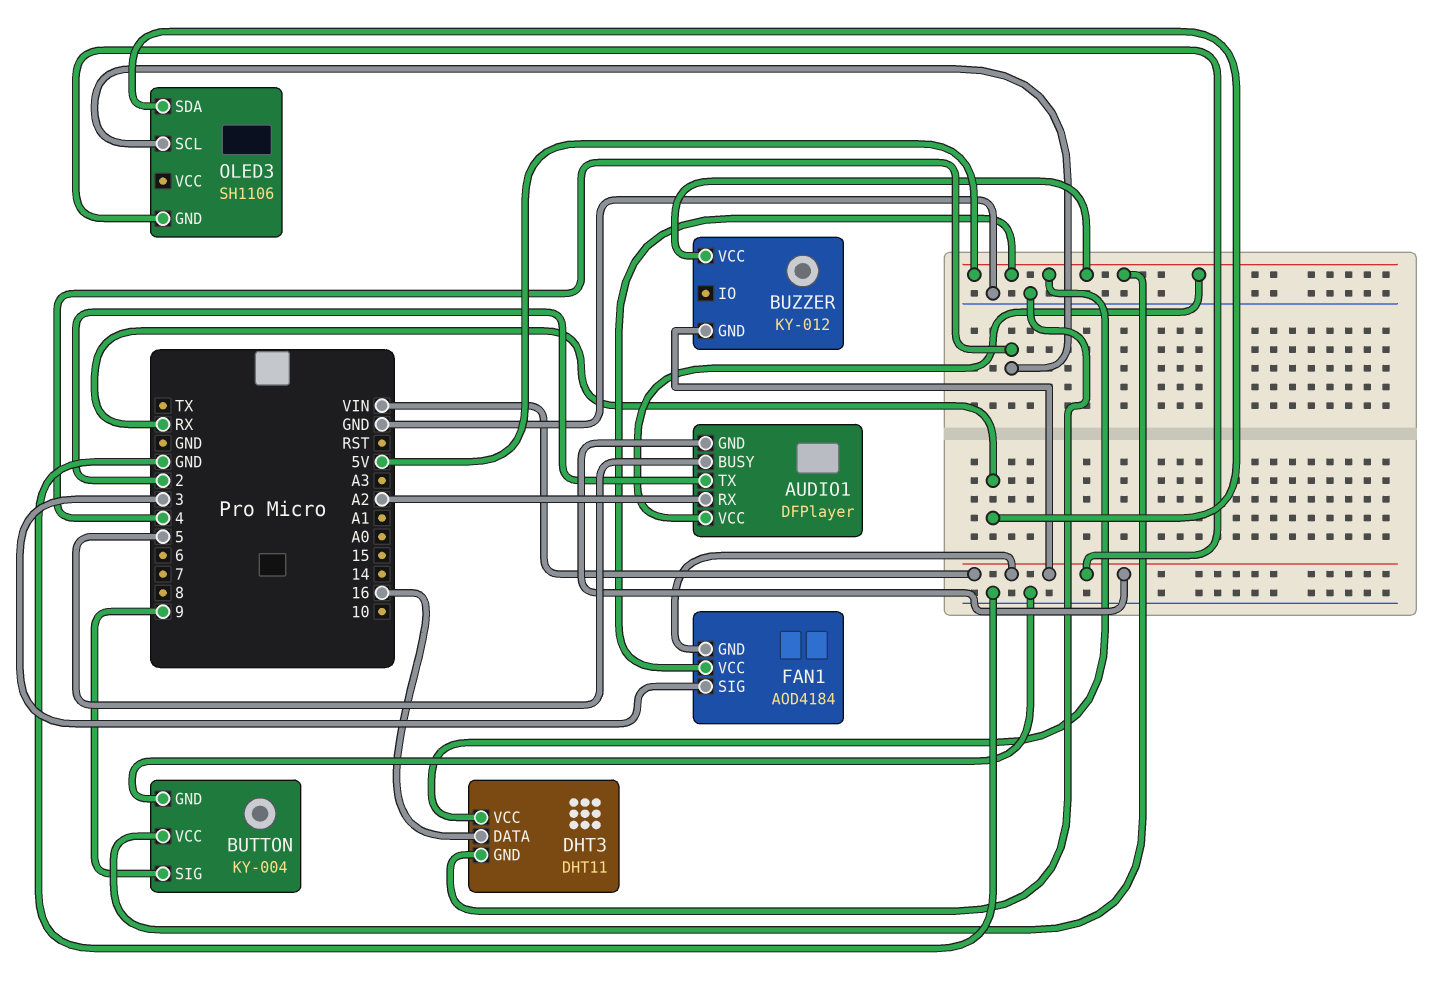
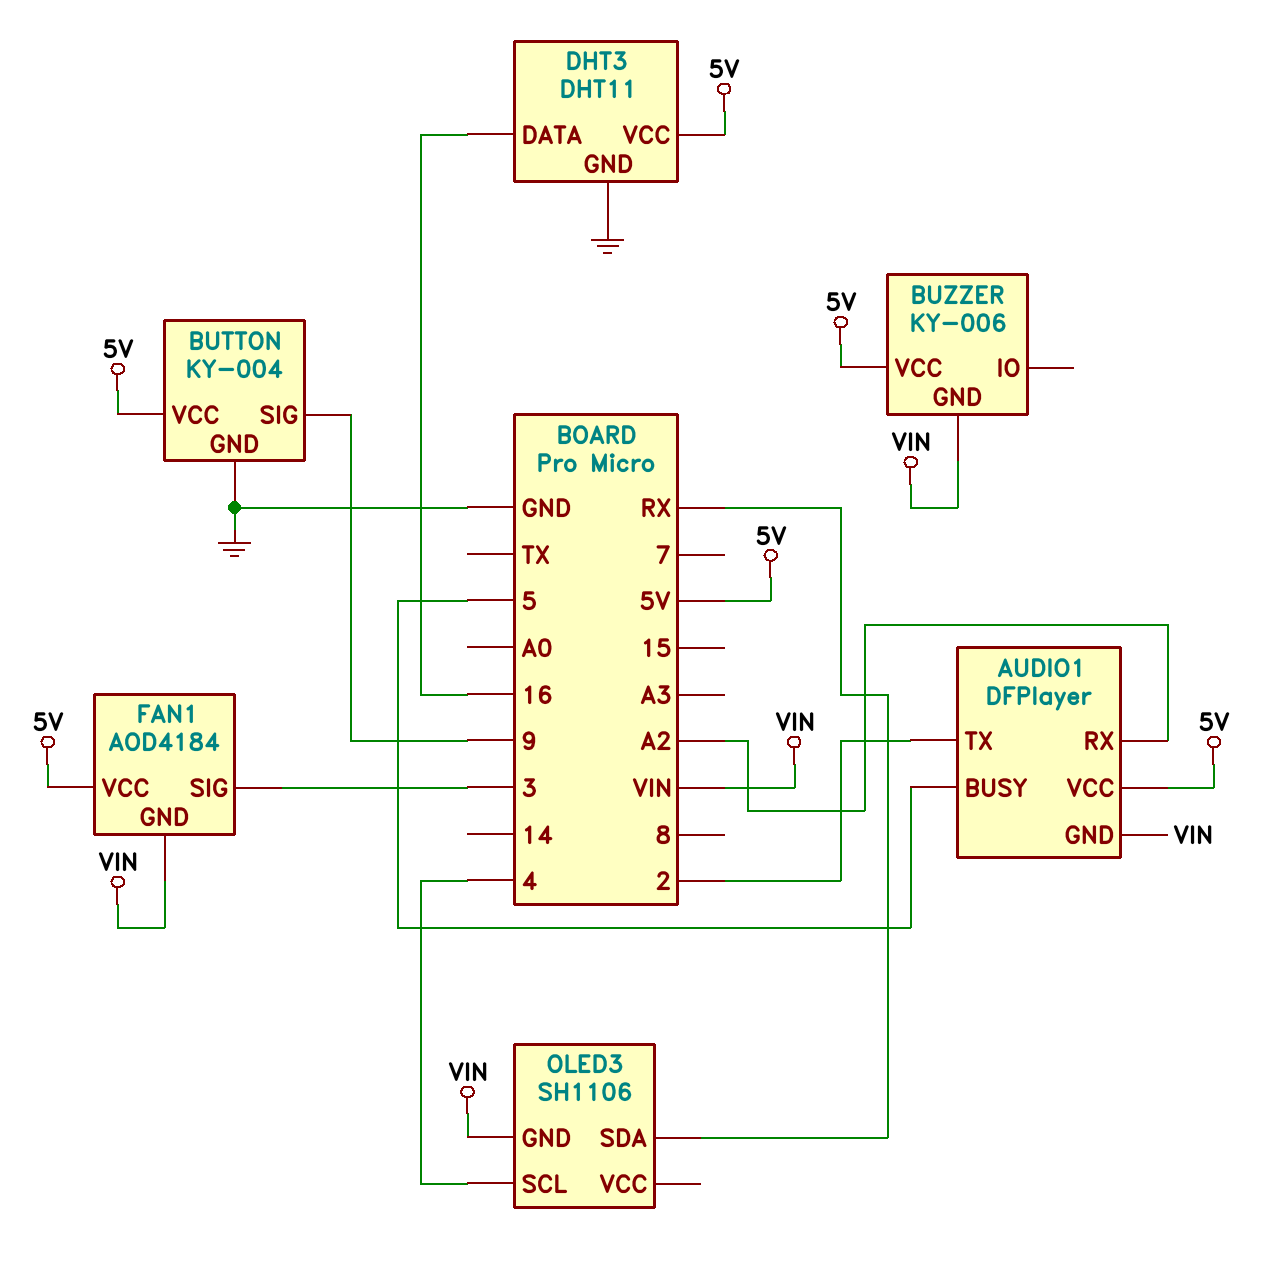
BUZZER: KY-012 -> KY-006

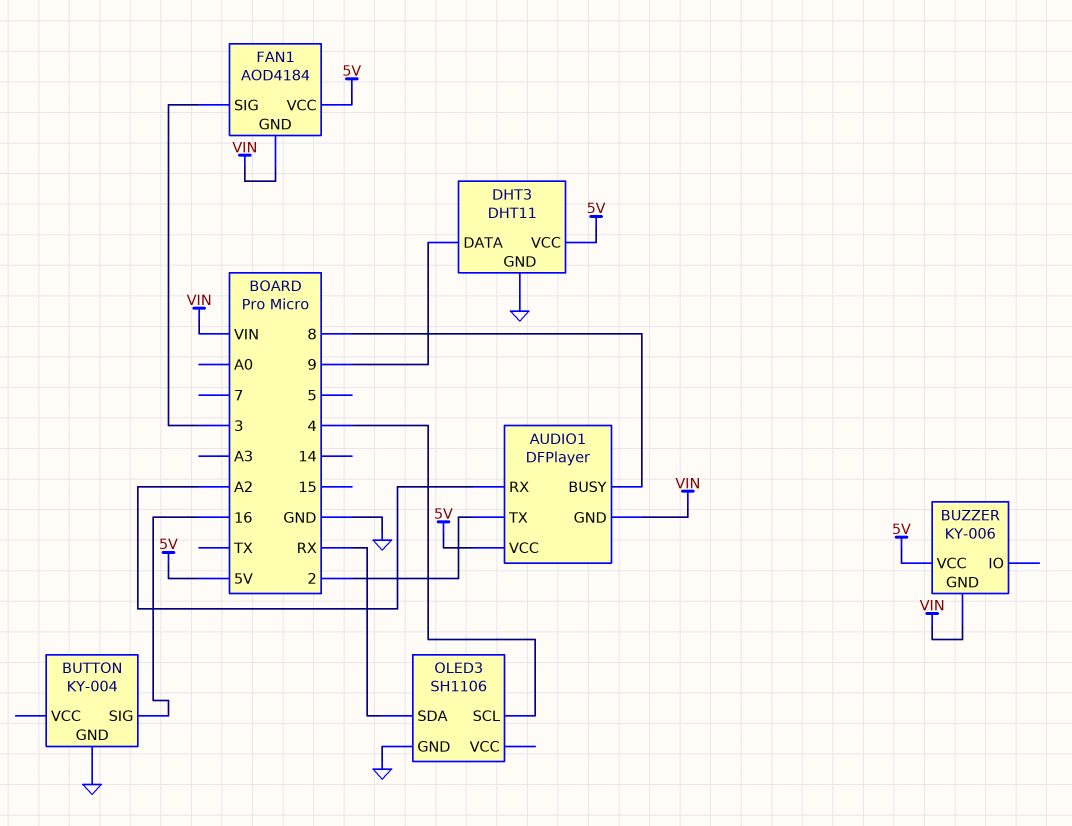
AUDIO1 pin BUSY: 5 -> 8
BUTTON pin SIG: 9 -> 16
BUTTON pin VCC: 5V -> none
DHT3 pin DATA: 16 -> 9
OLED3 pin GND: VIN -> GND

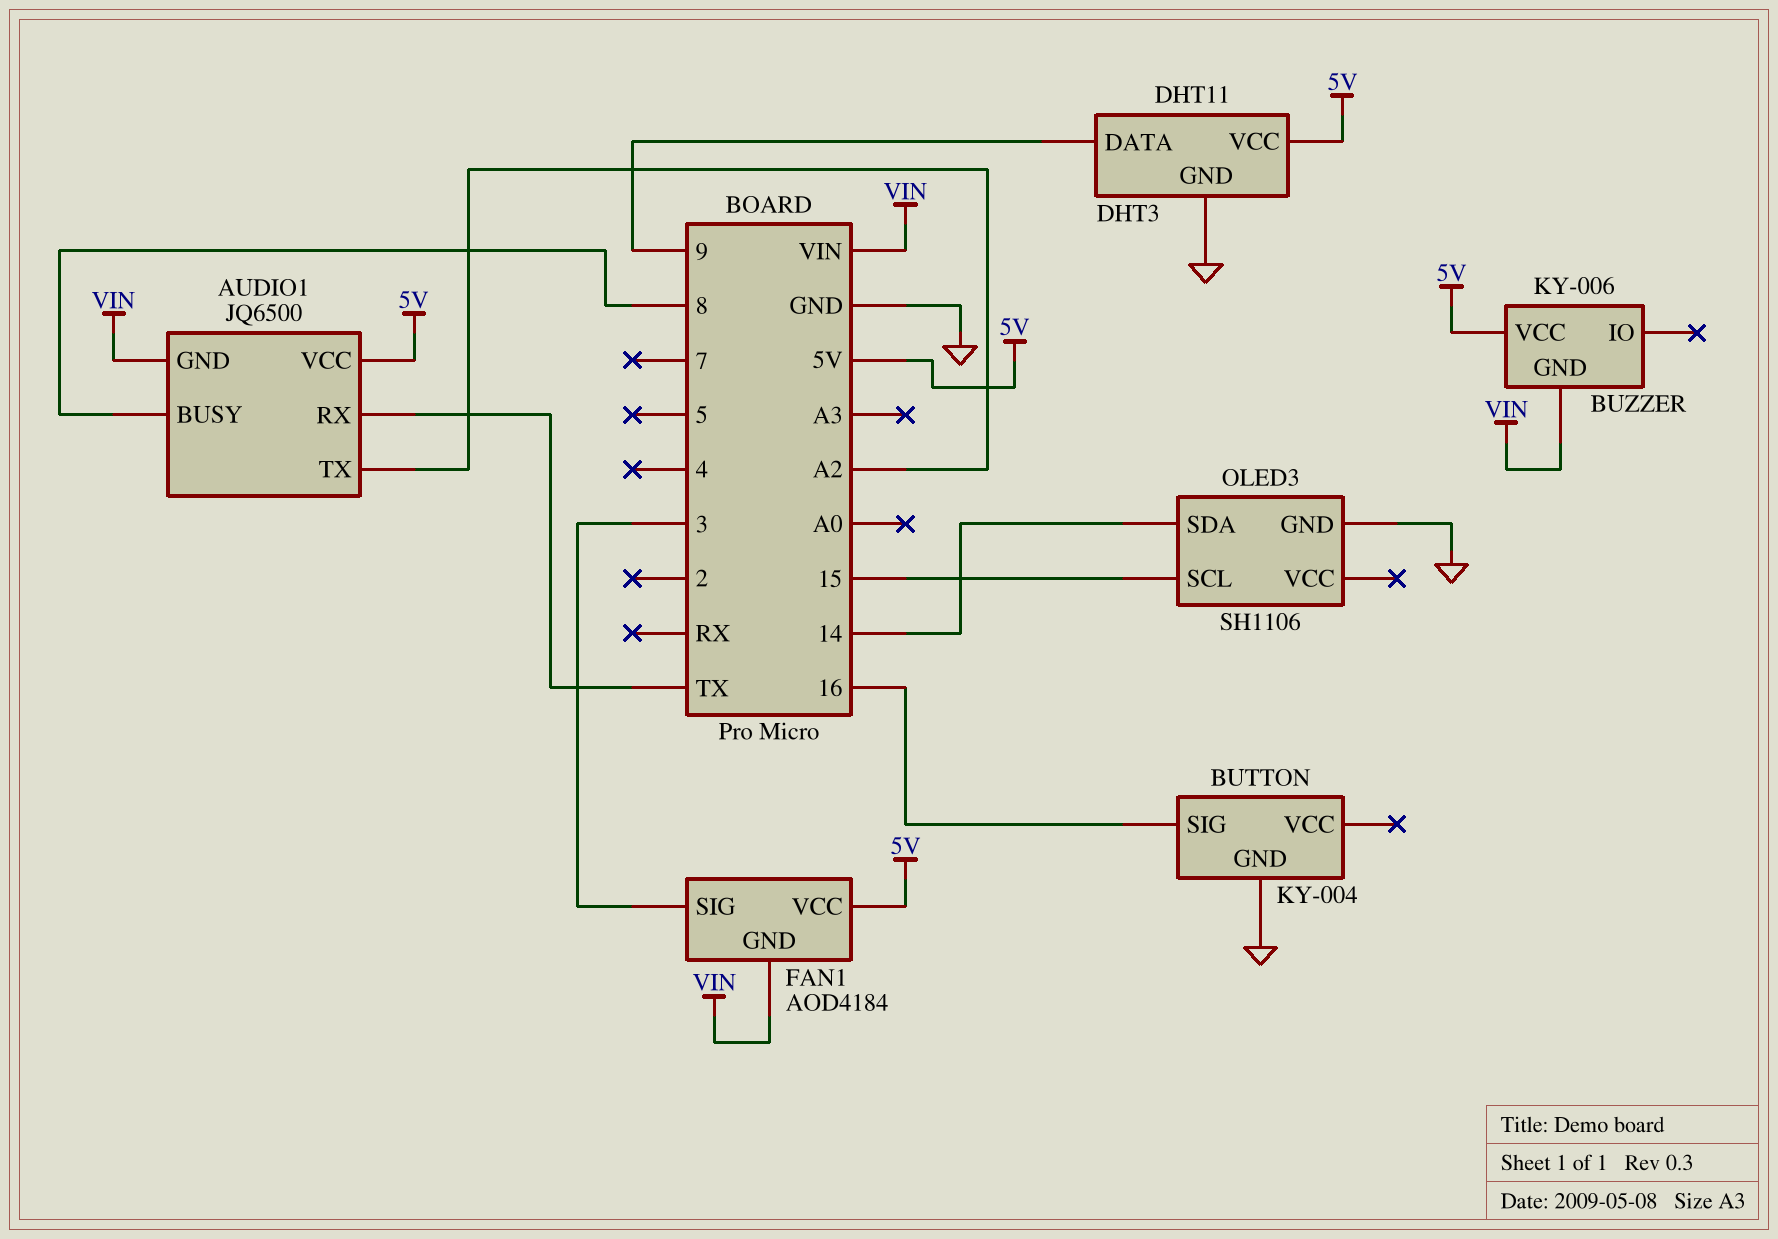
AUDIO1: DFPlayer -> JQ6500
AUDIO1 pin RX: A2 -> TX
AUDIO1 pin TX: 2 -> A2
OLED3 pin SCL: 4 -> 15
OLED3 pin SDA: RX -> 14

